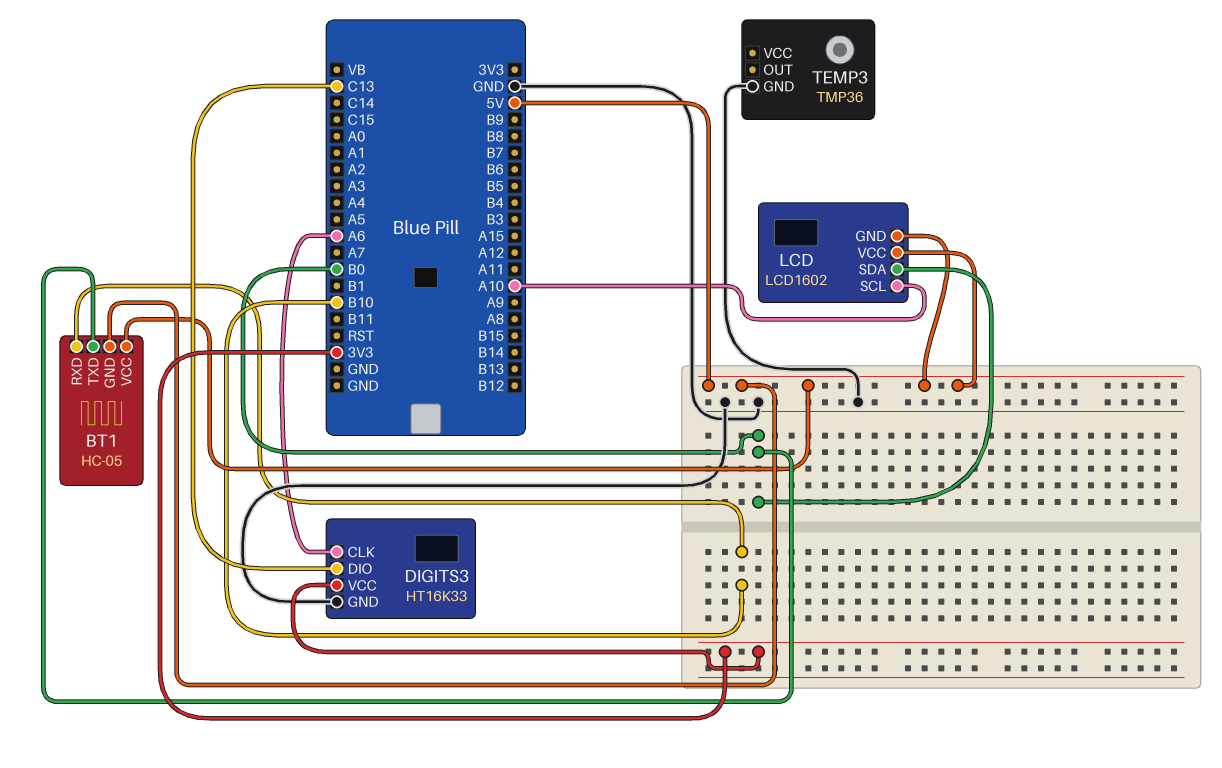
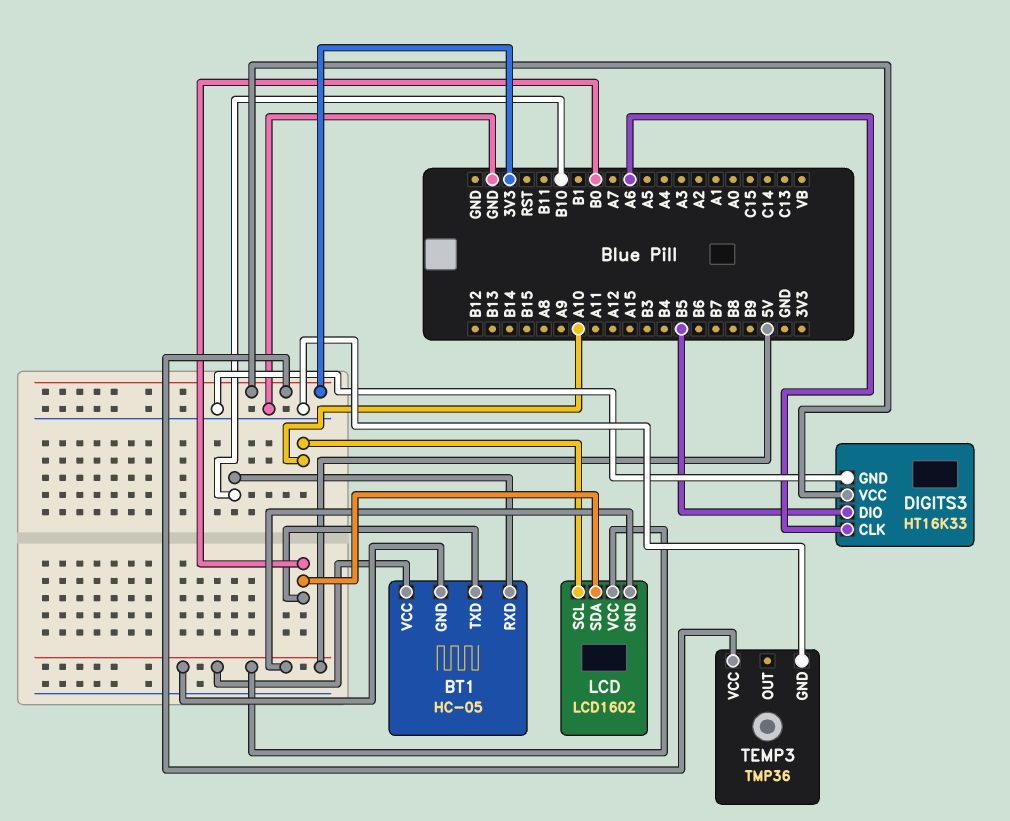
DIGITS3 pin DIO: C13 -> B5
TEMP3 pin VCC: none -> 3V3

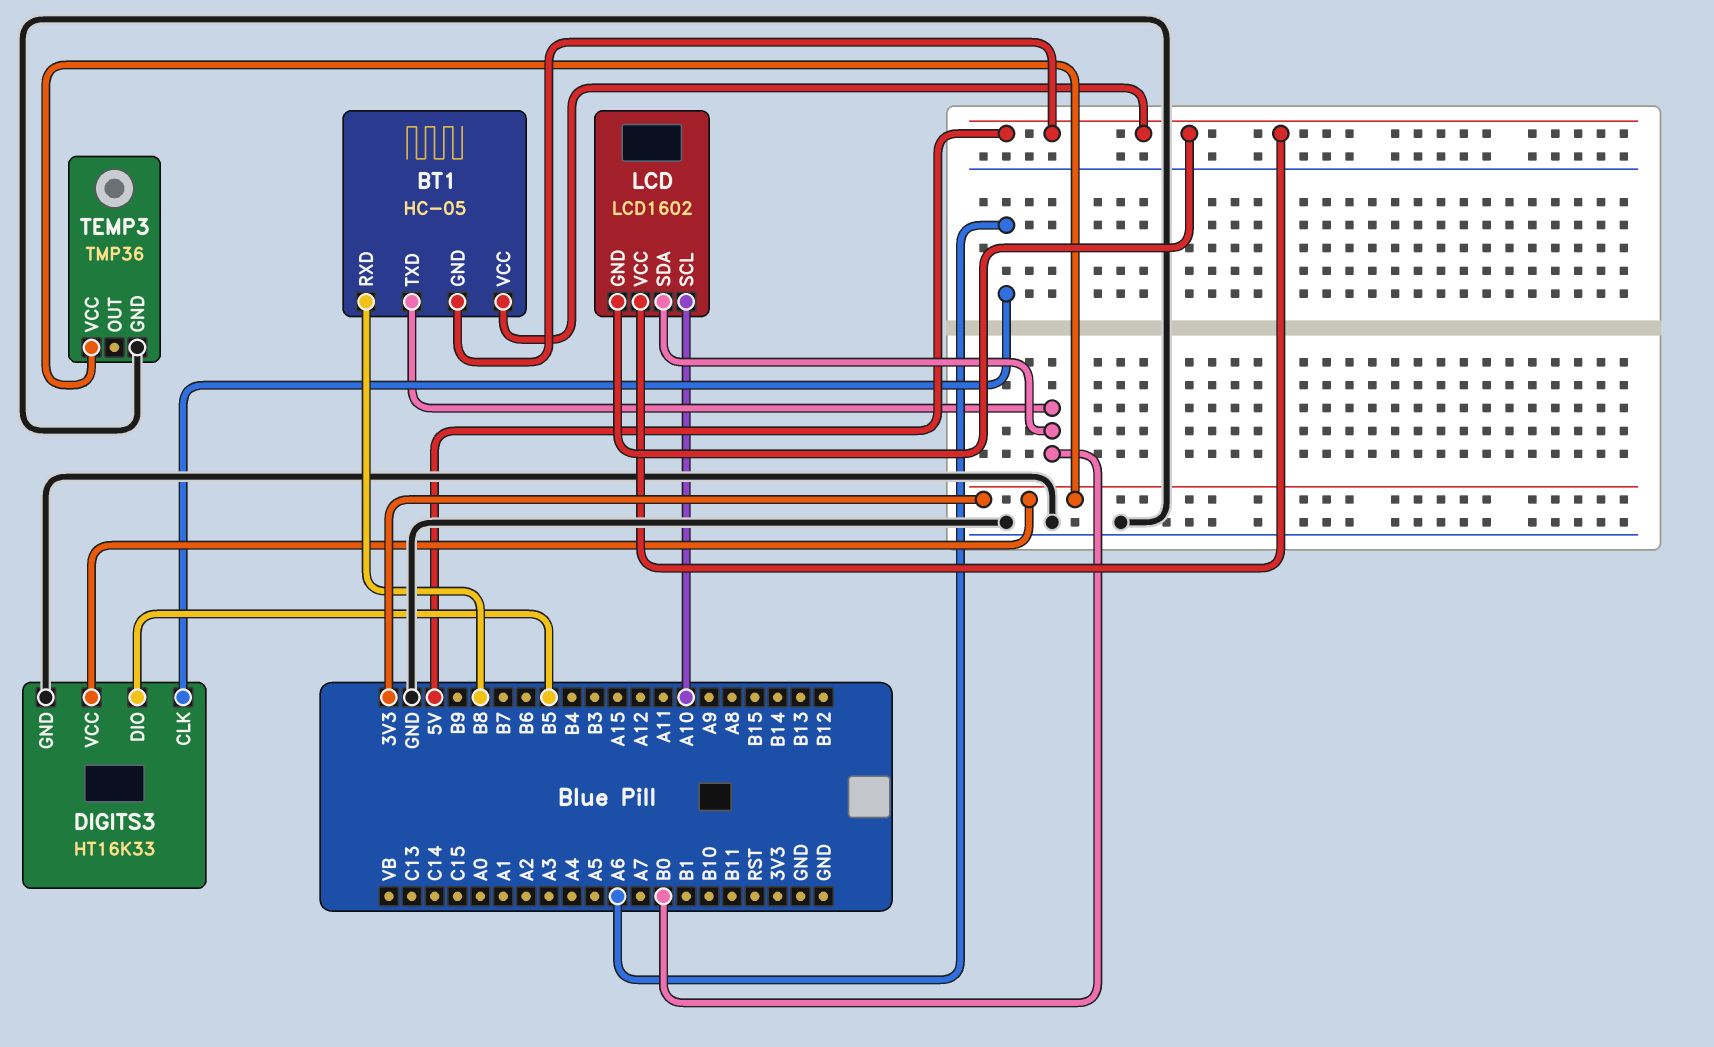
BT1 pin RXD: B10 -> B8

